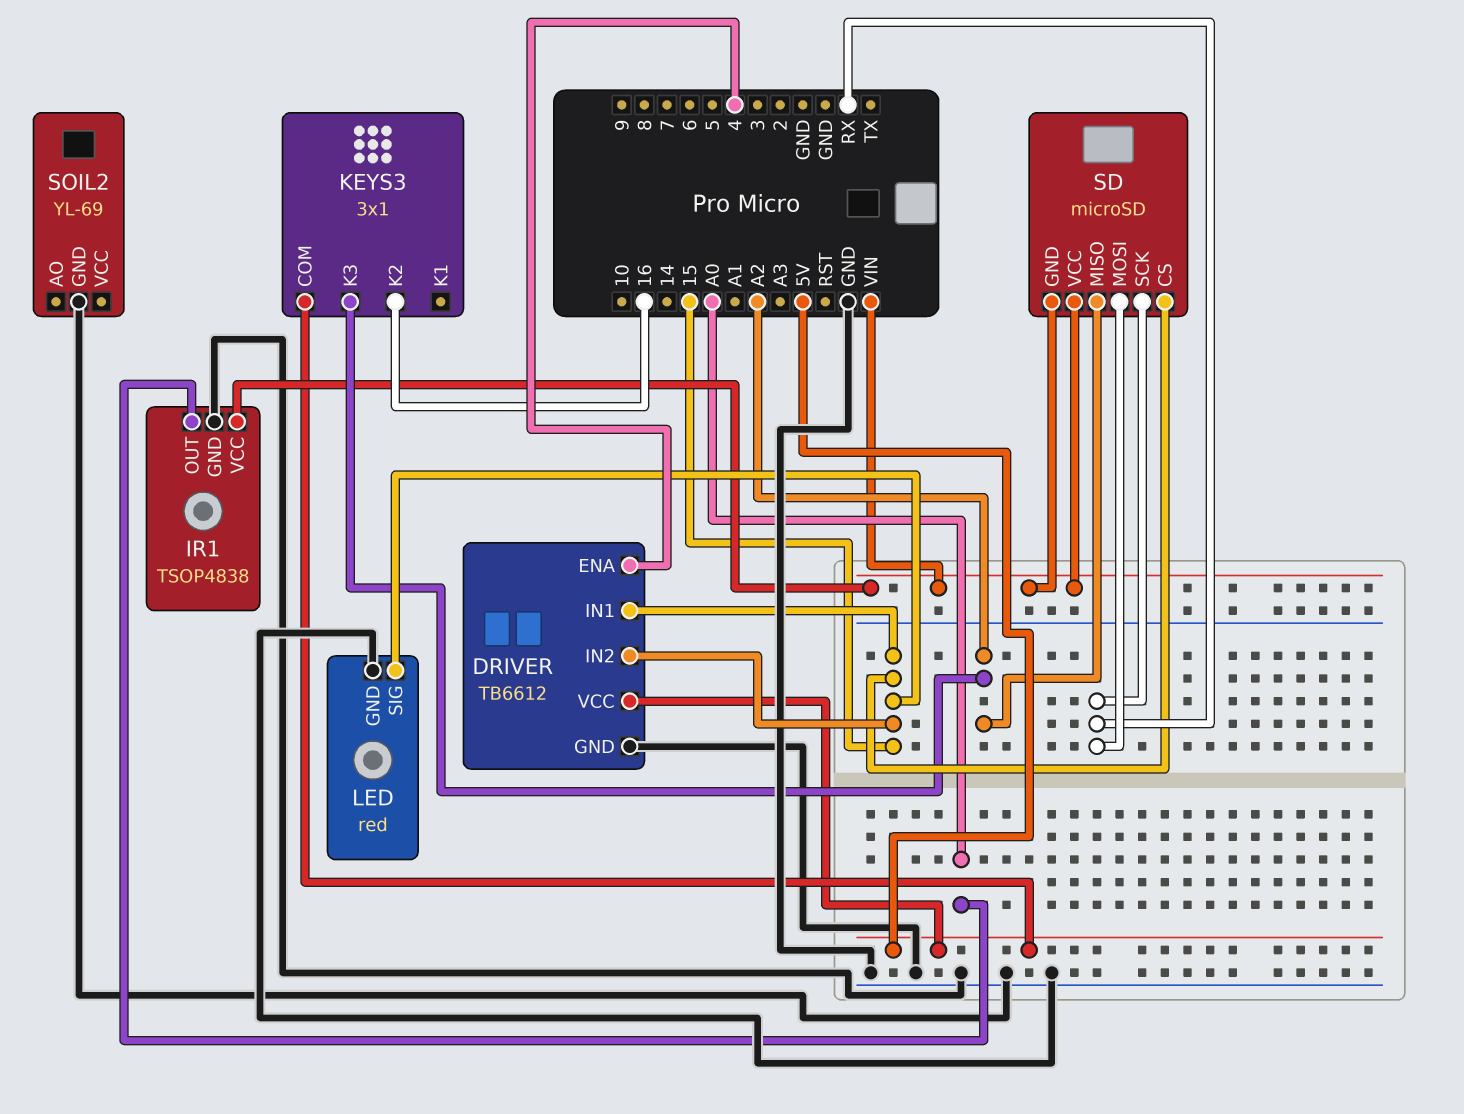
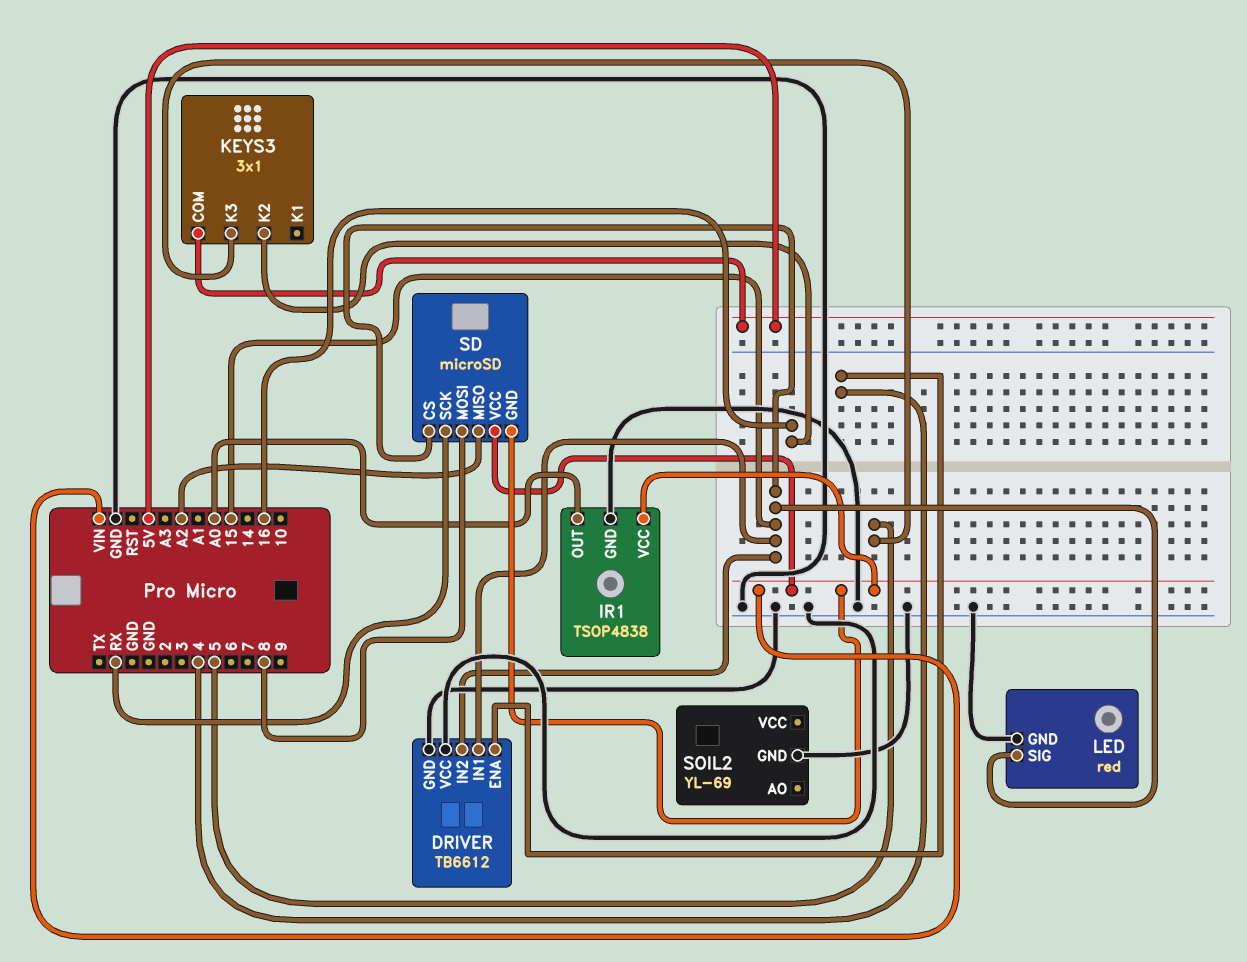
DRIVER pin VCC: 5V -> GND
KEYS3 pin K3: A2 -> 5
SD pin MOSI: RX -> 8

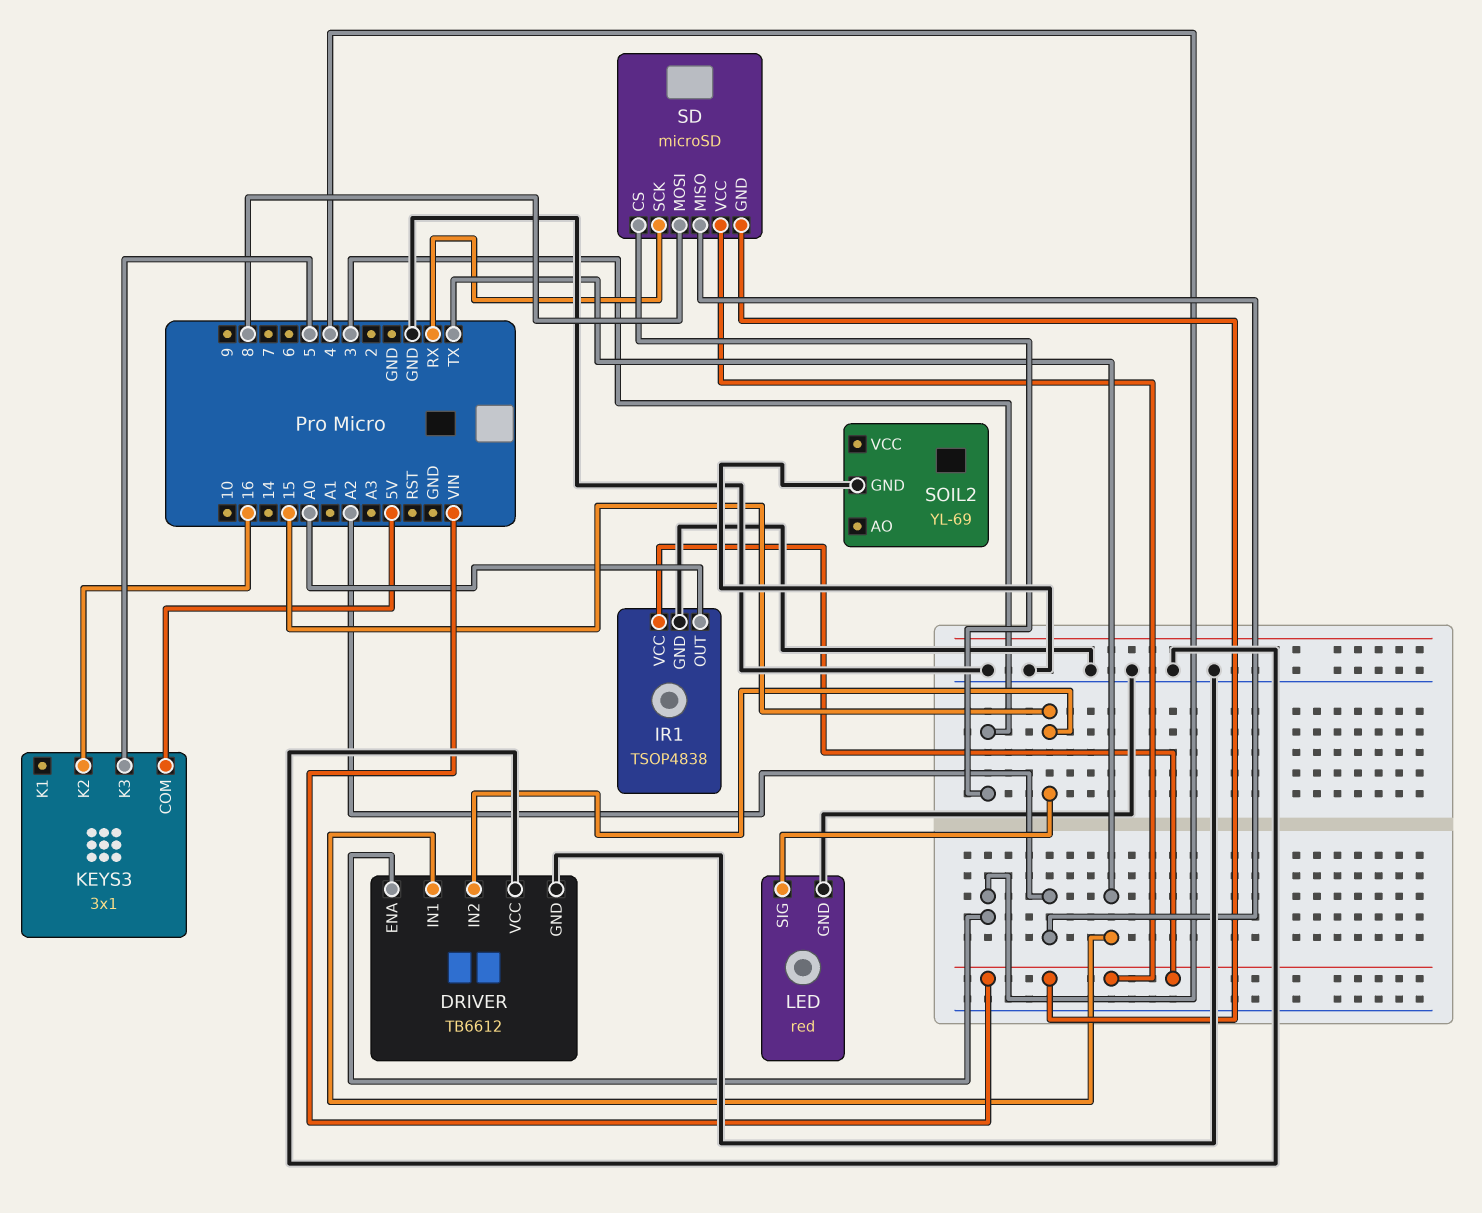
DRIVER pin IN1: 15 -> TX
SD pin CS: 15 -> 3

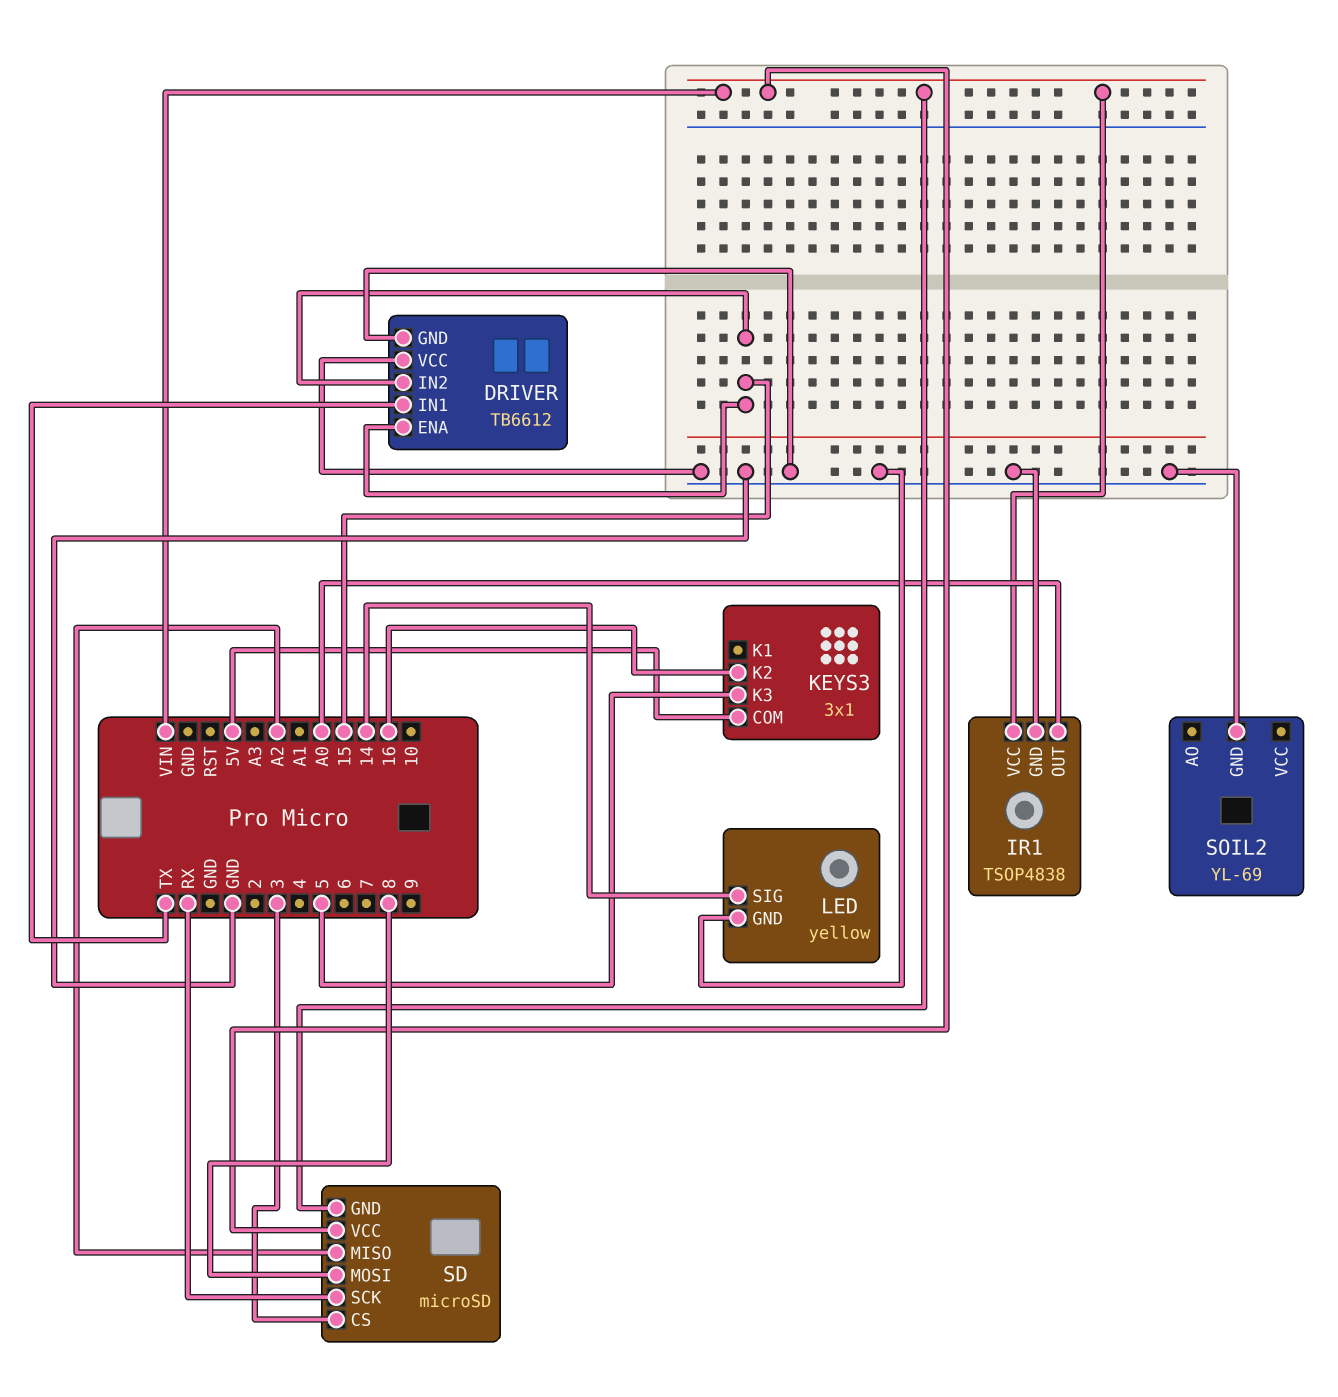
DRIVER pin ENA: 4 -> 15
LED: red -> yellow
LED pin SIG: 15 -> 14

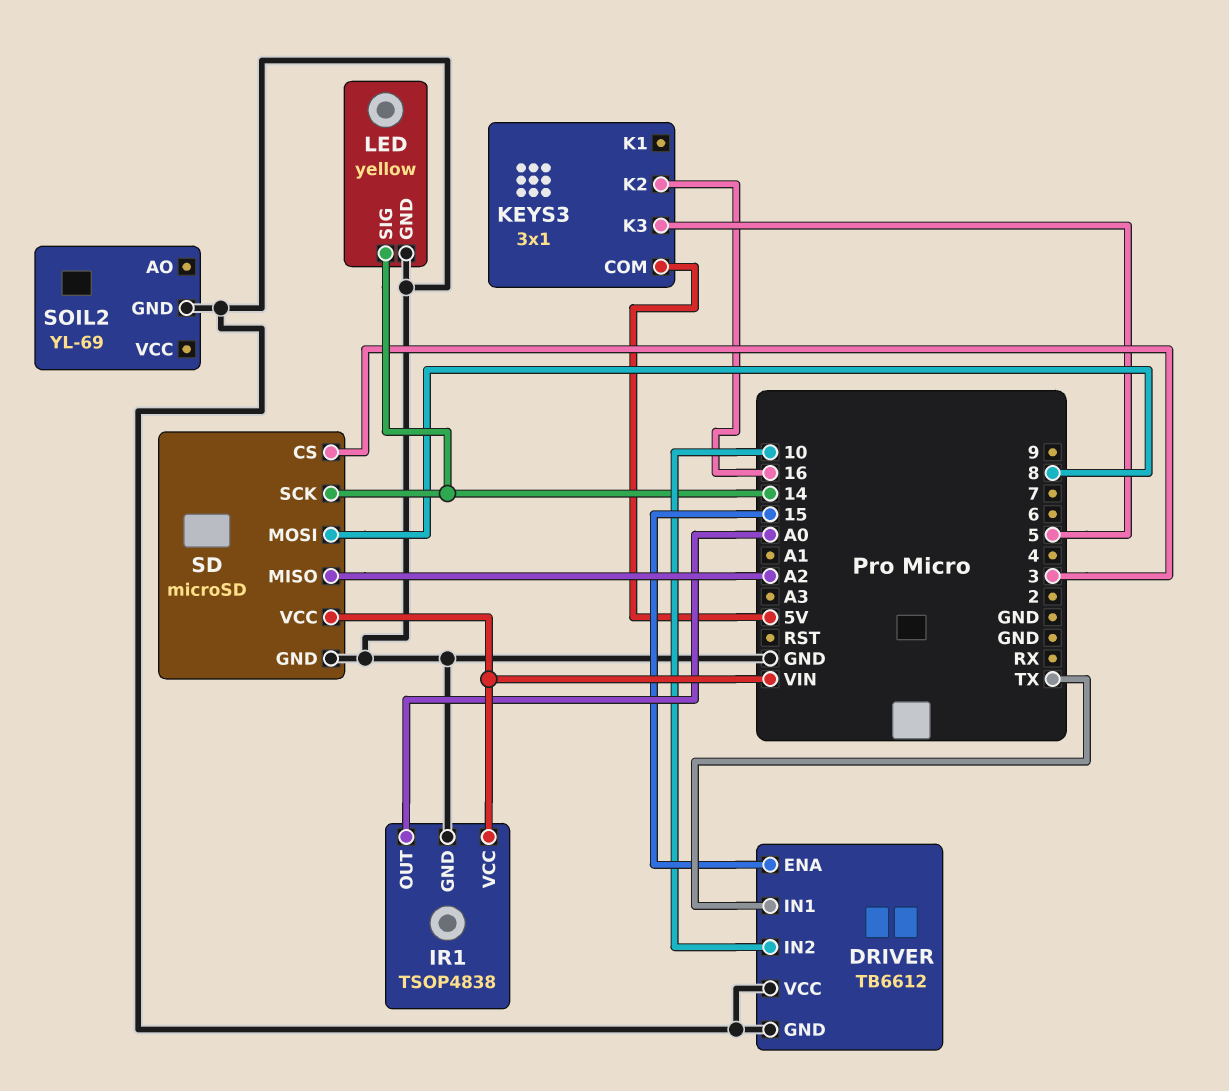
DRIVER pin IN2: 15 -> 10
SD pin GND: VIN -> GND
SD pin SCK: RX -> 14

